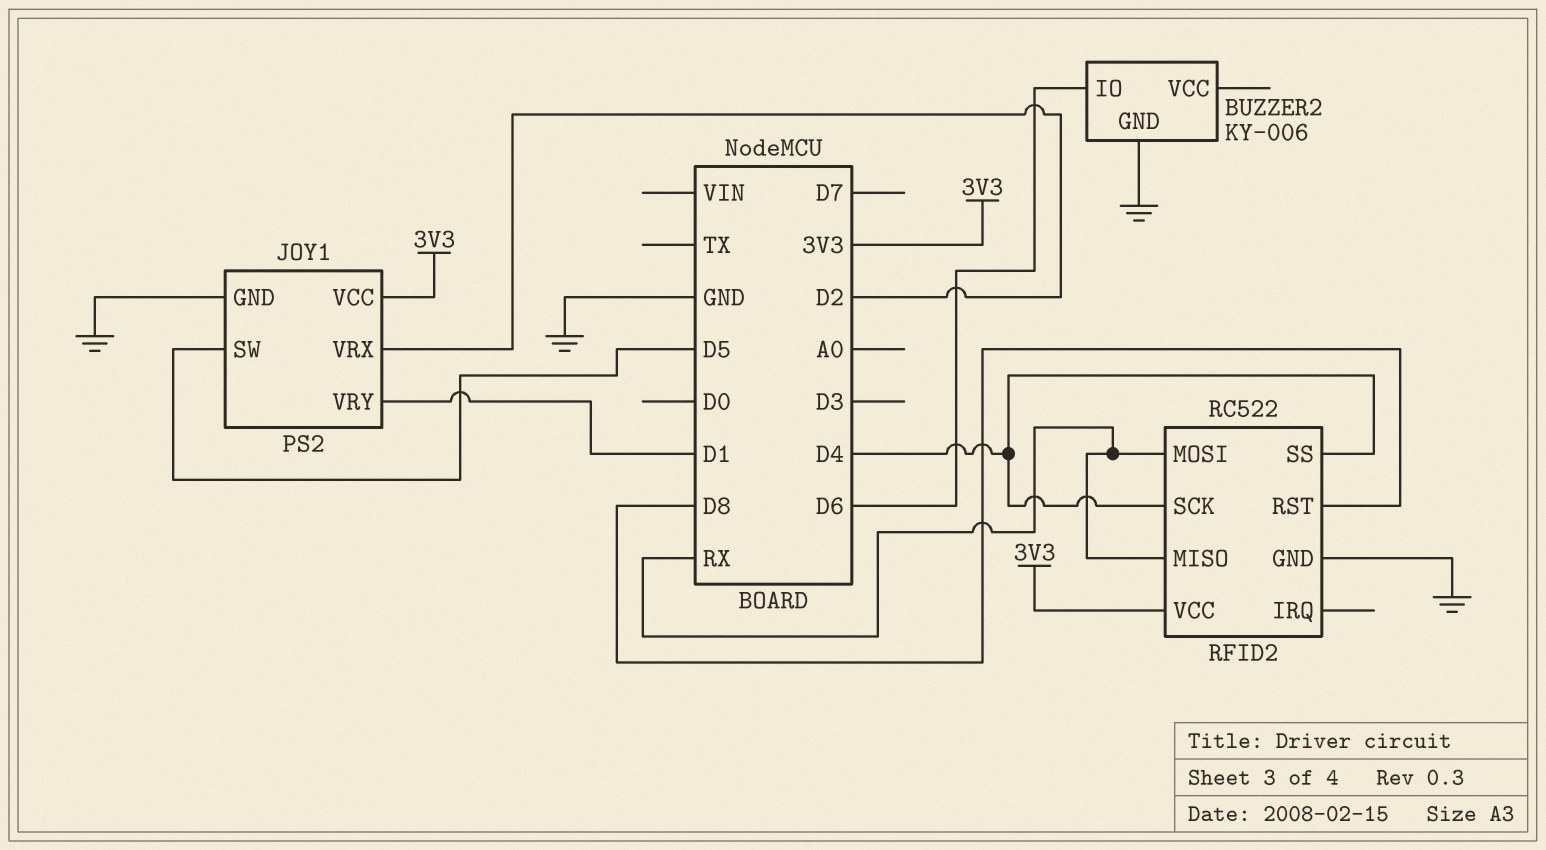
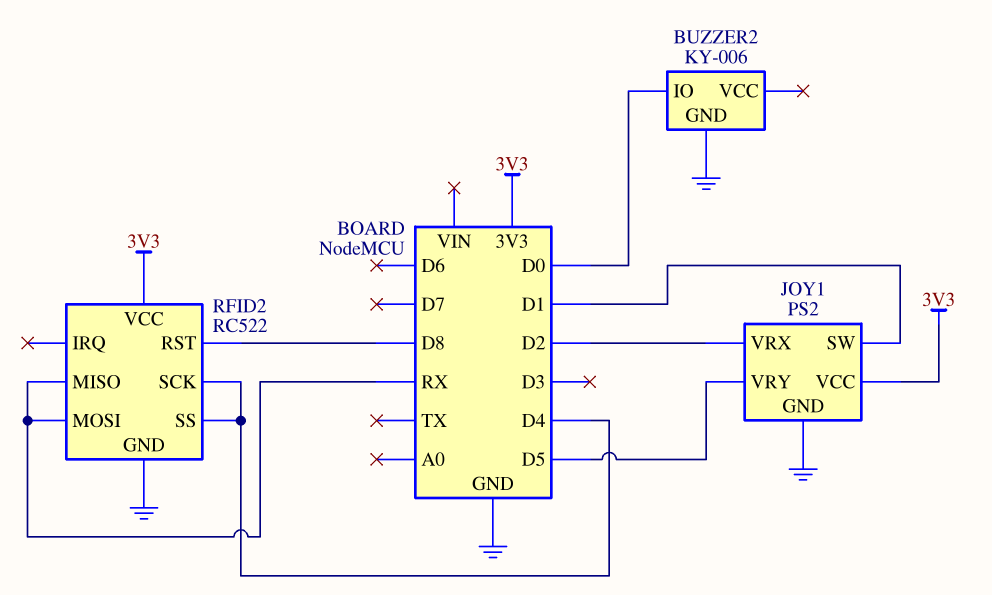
BUZZER2 pin IO: D6 -> D0
JOY1 pin SW: D5 -> D1
JOY1 pin VRY: D1 -> D5

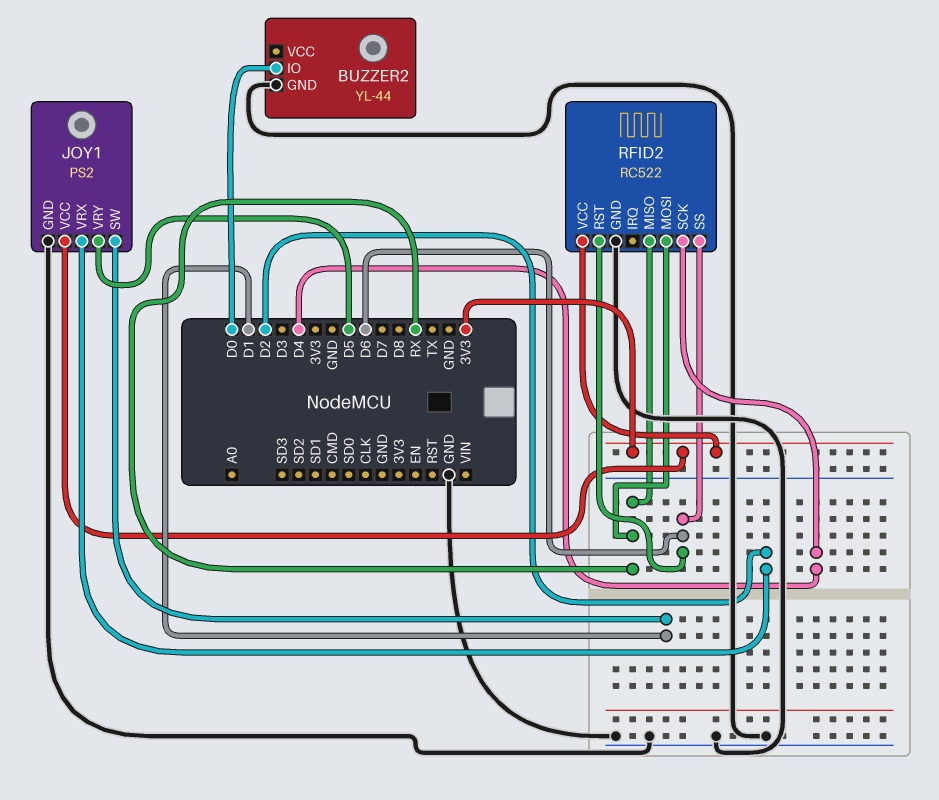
BUZZER2: KY-006 -> YL-44
RFID2 pin RST: D8 -> D6
RFID2 pin SS: D4 -> D6

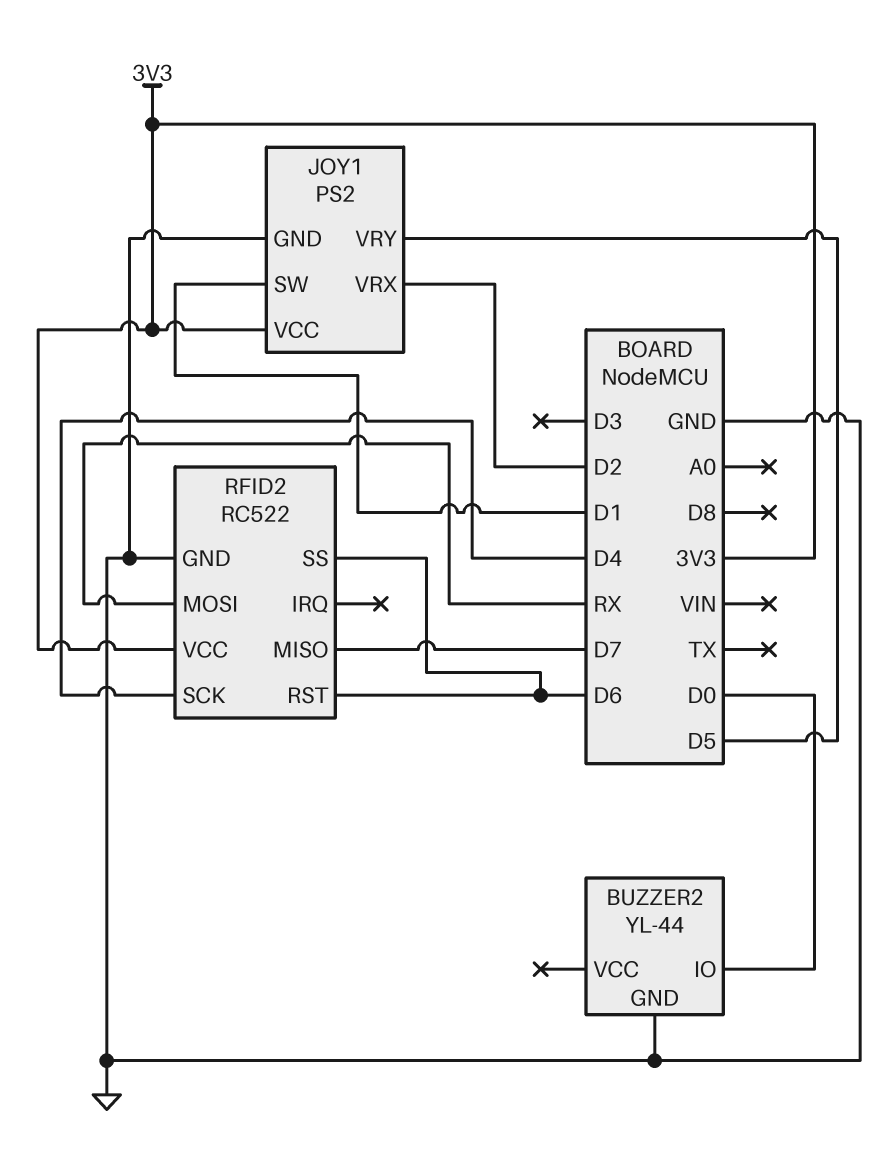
RFID2 pin MISO: RX -> D7

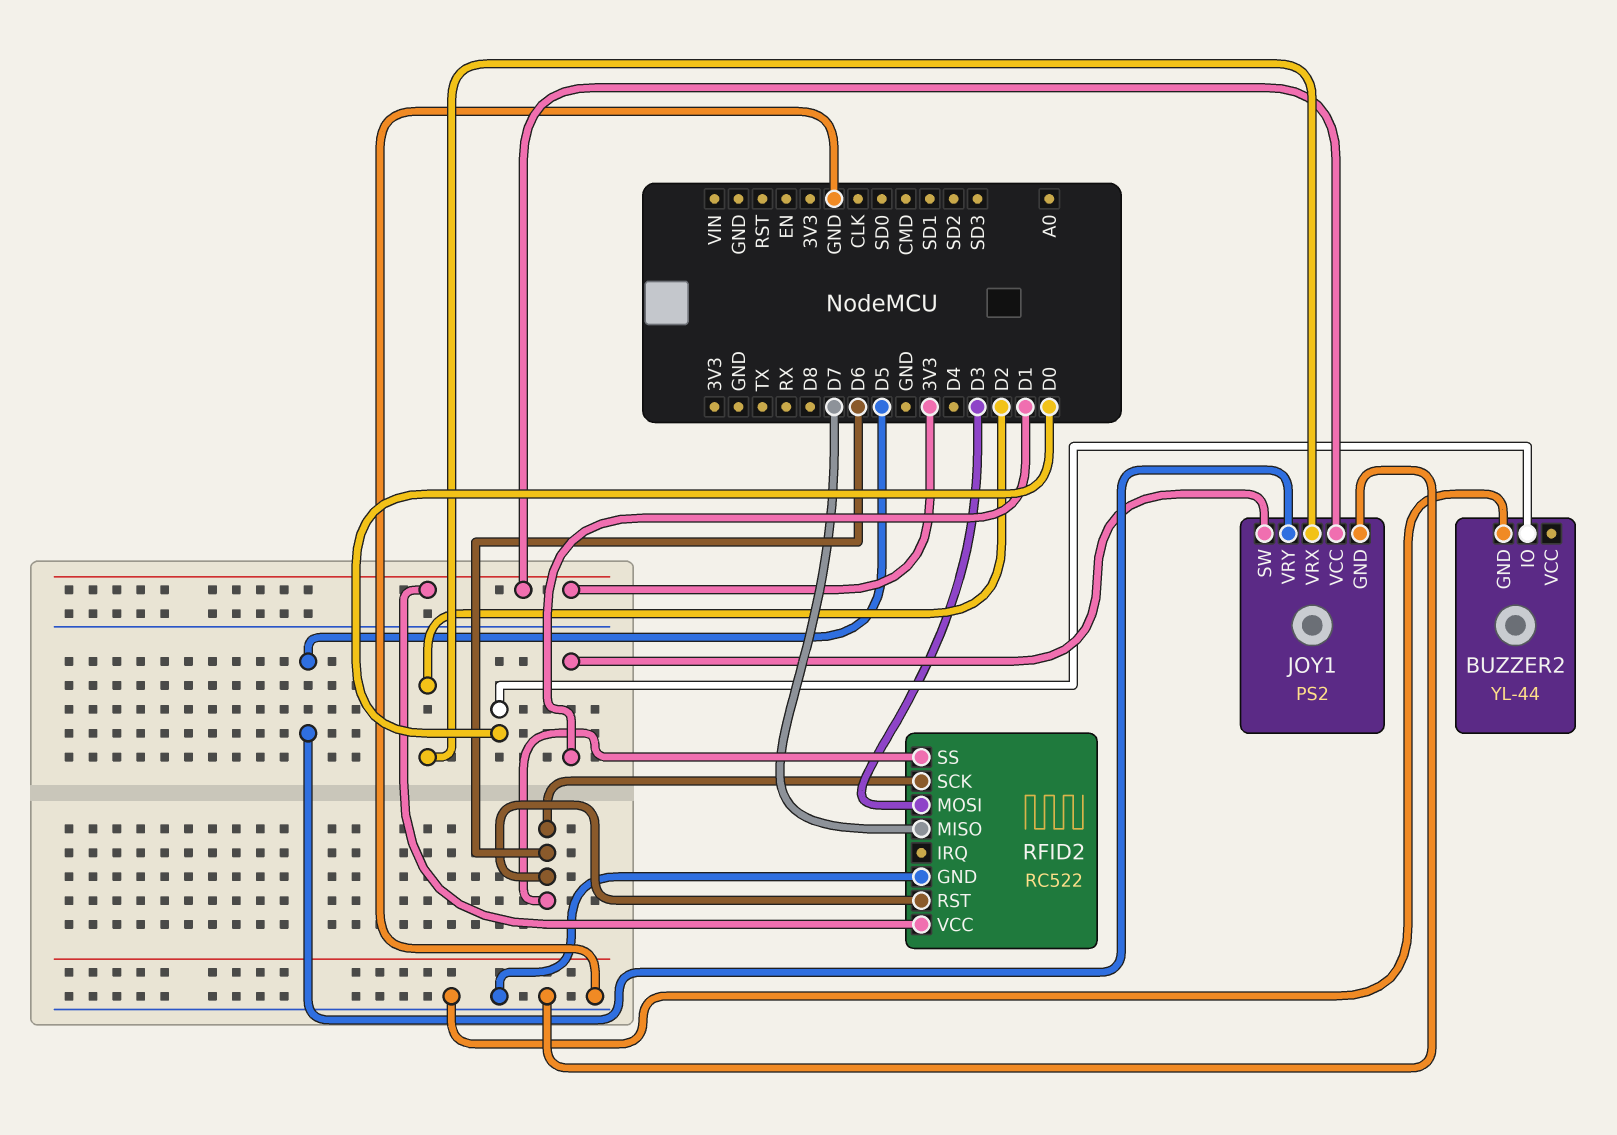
RFID2 pin MOSI: RX -> D3
RFID2 pin SCK: D4 -> D6

